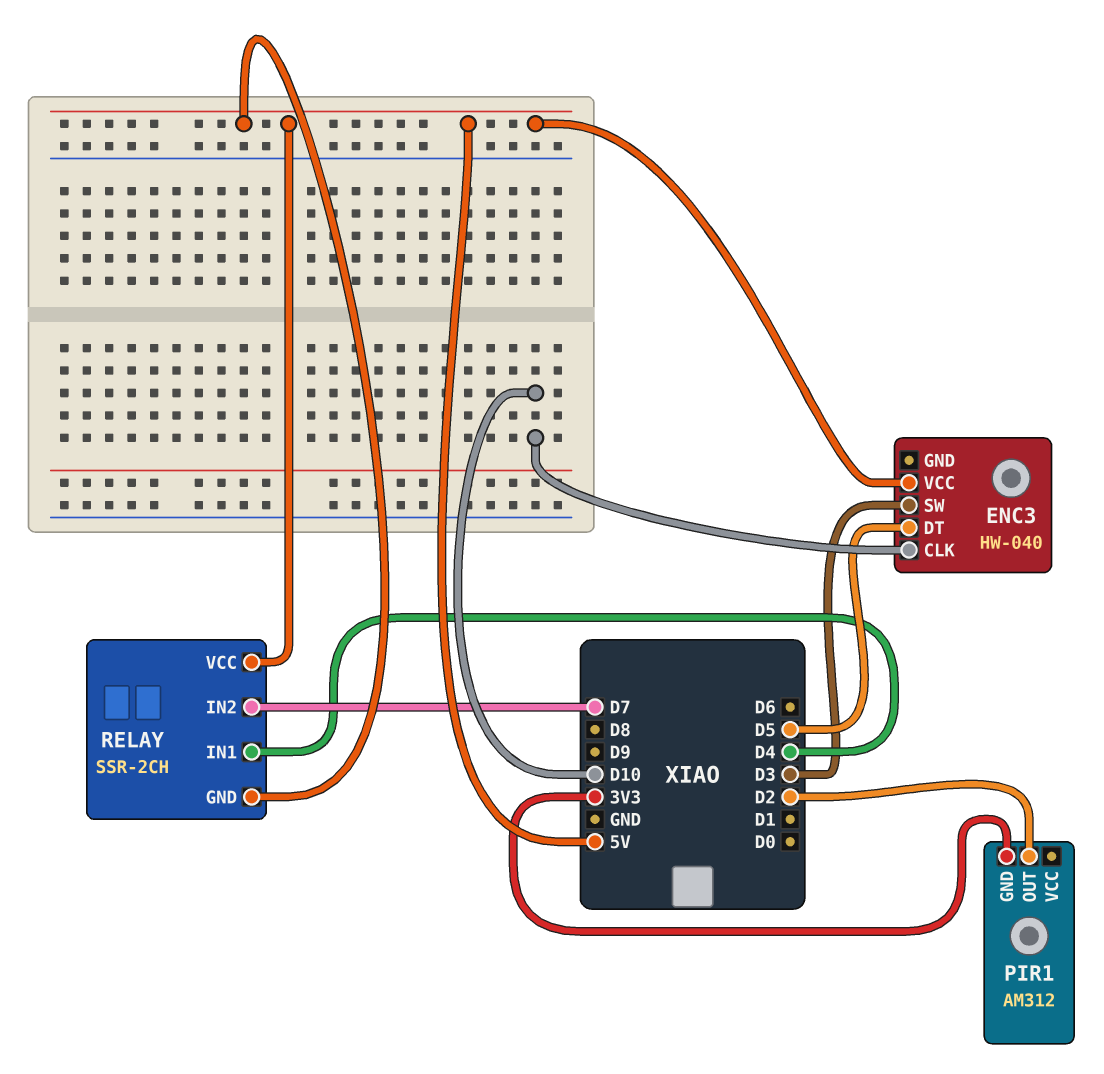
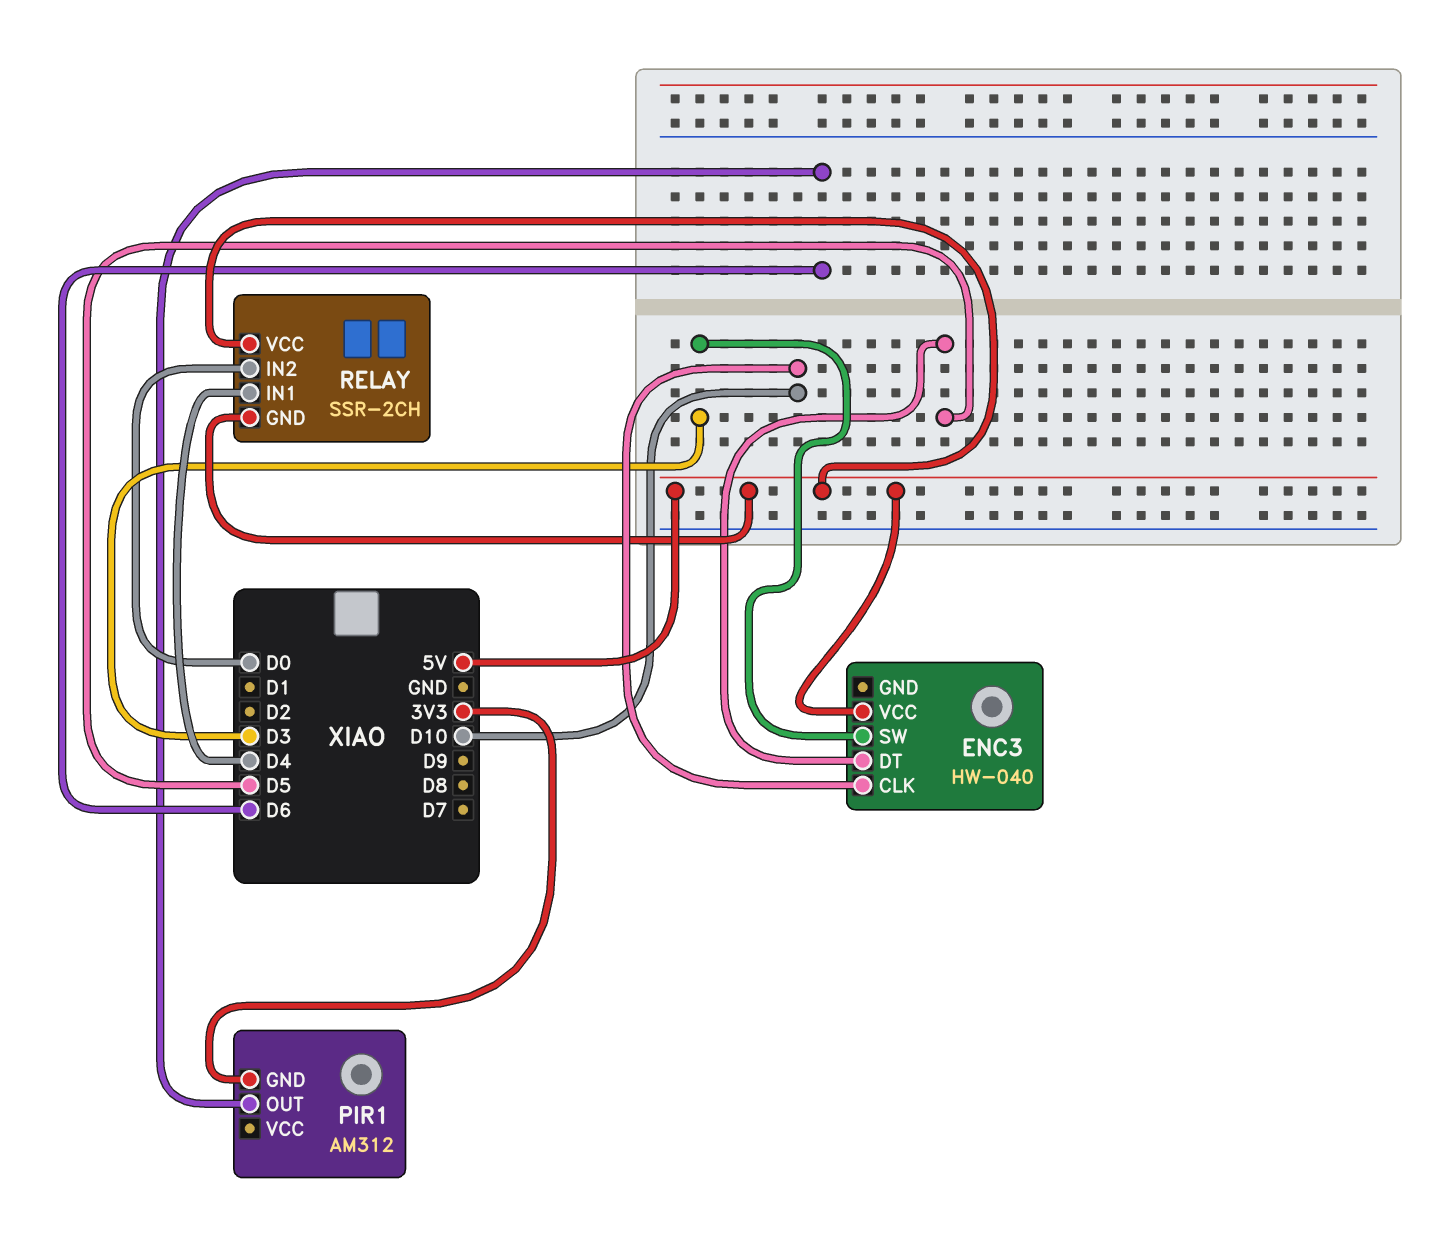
PIR1 pin OUT: D2 -> D6
RELAY pin IN2: D7 -> D0

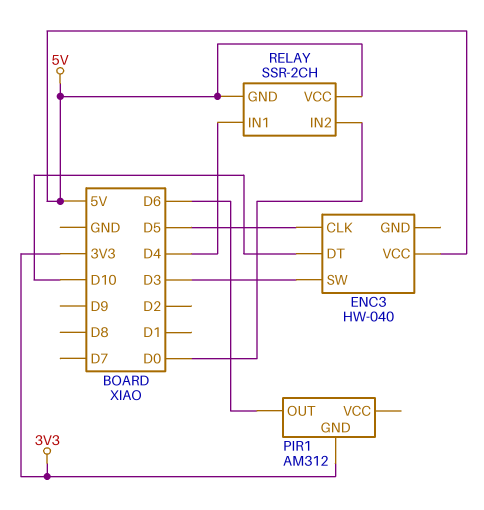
ENC3 pin CLK: D10 -> D5
ENC3 pin DT: D5 -> D10

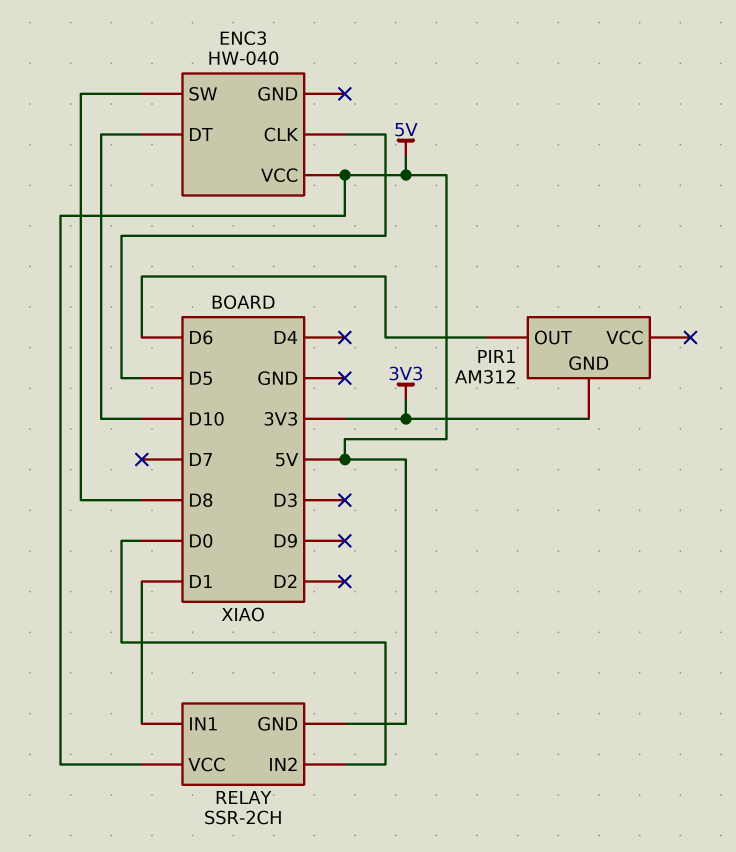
ENC3 pin SW: D3 -> D8
RELAY pin IN1: D4 -> D1

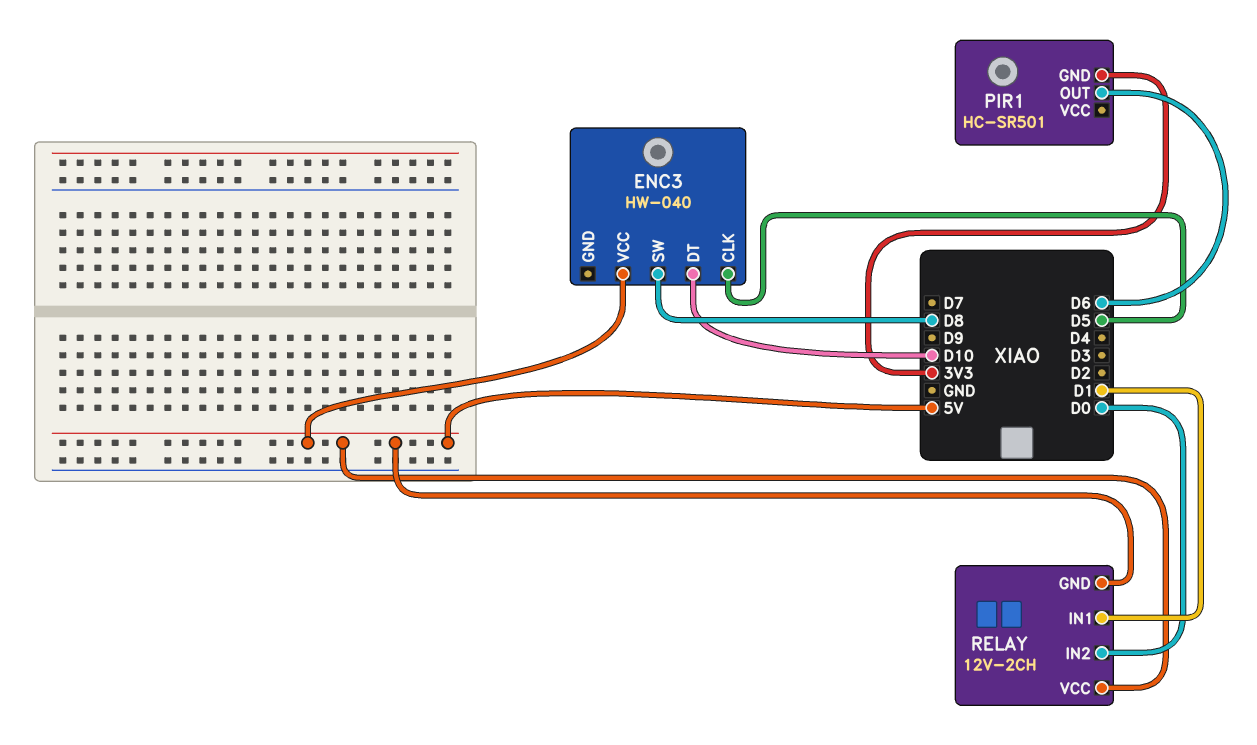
PIR1: AM312 -> HC-SR501
RELAY: SSR-2CH -> 12V-2CH

